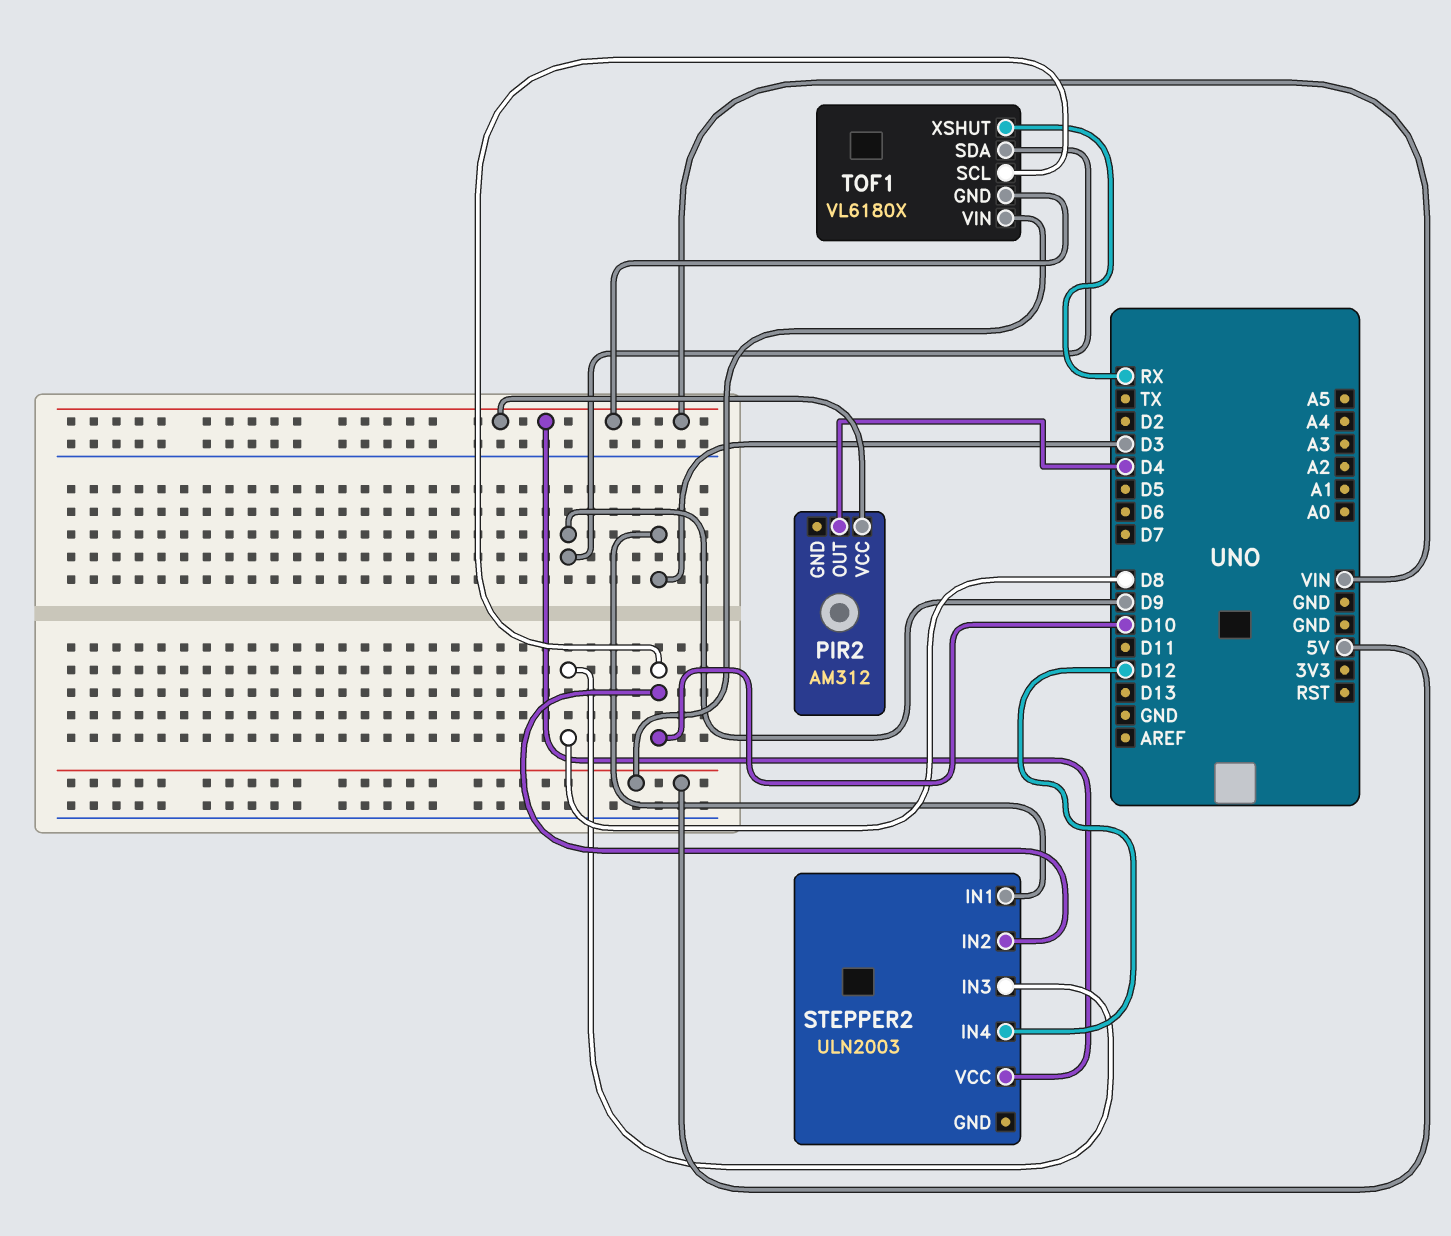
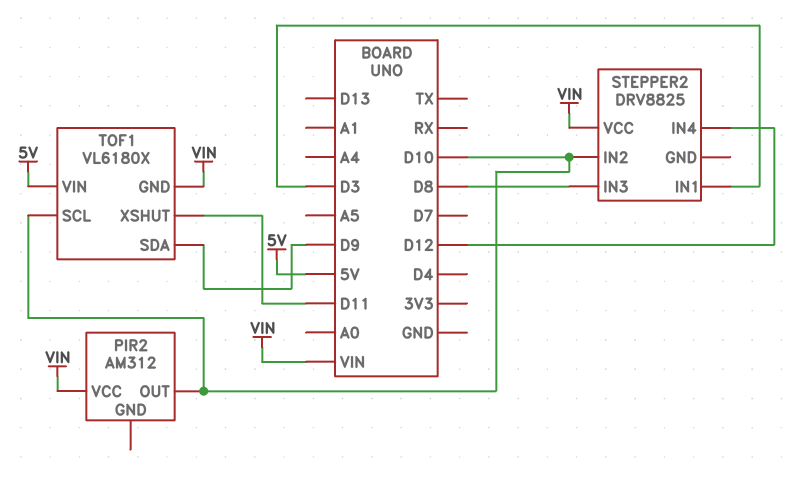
PIR2 pin OUT: D4 -> D10
STEPPER2: ULN2003 -> DRV8825
TOF1 pin XSHUT: RX -> D11

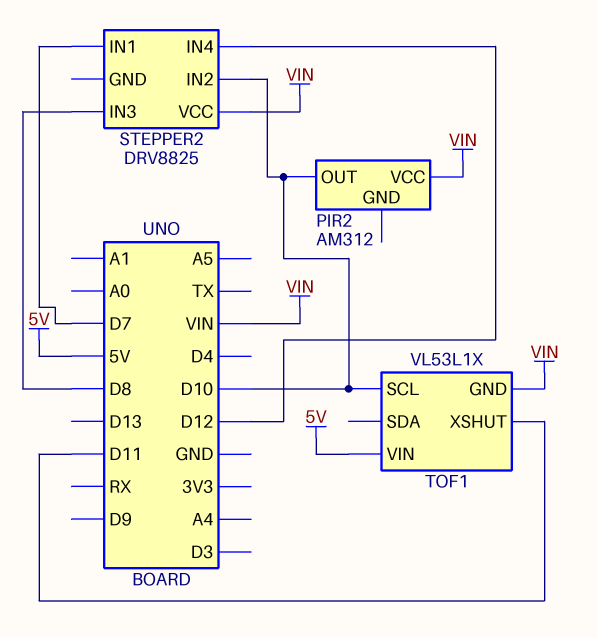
STEPPER2 pin IN1: D3 -> D7
TOF1: VL6180X -> VL53L1X
TOF1 pin SDA: D9 -> none

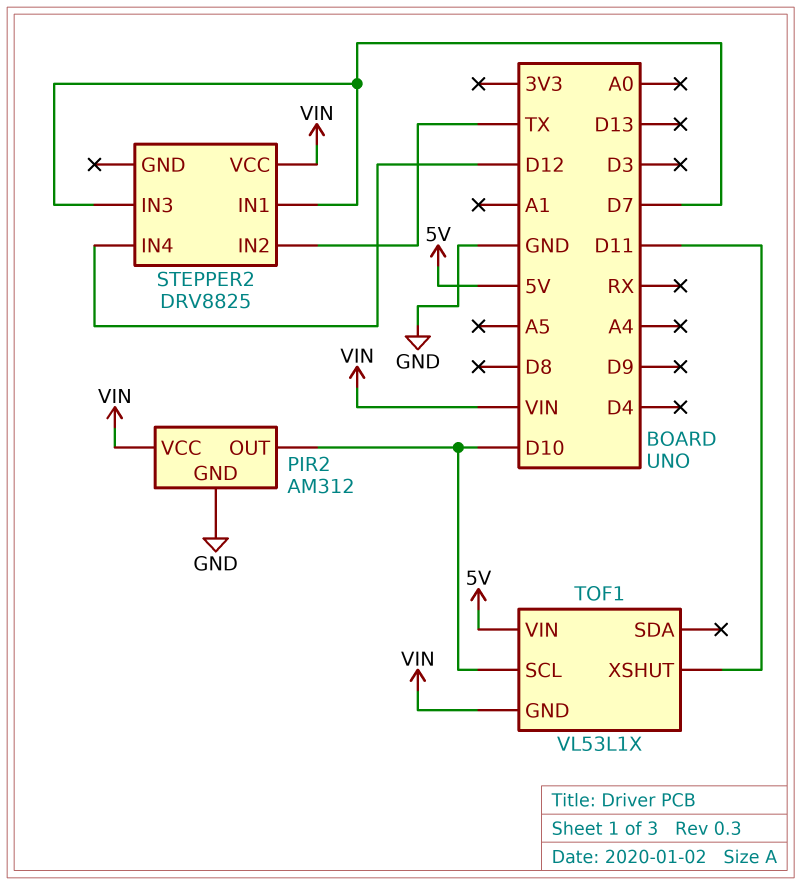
PIR2 pin GND: none -> GND
STEPPER2 pin IN2: D10 -> TX
STEPPER2 pin IN3: D8 -> D7

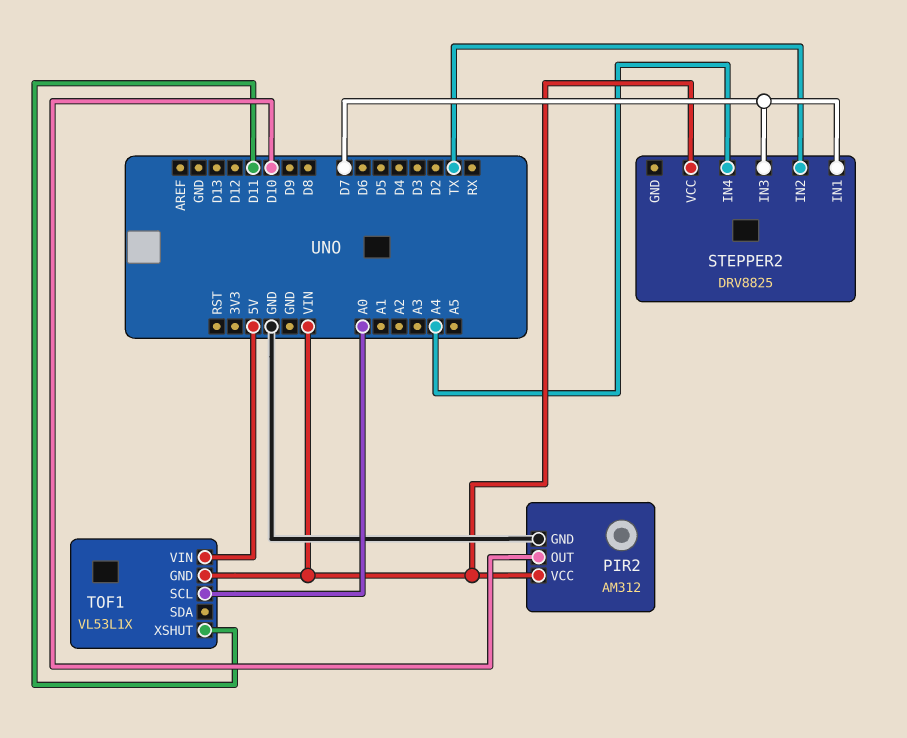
STEPPER2 pin IN4: D12 -> A4
TOF1 pin SCL: D10 -> A0

